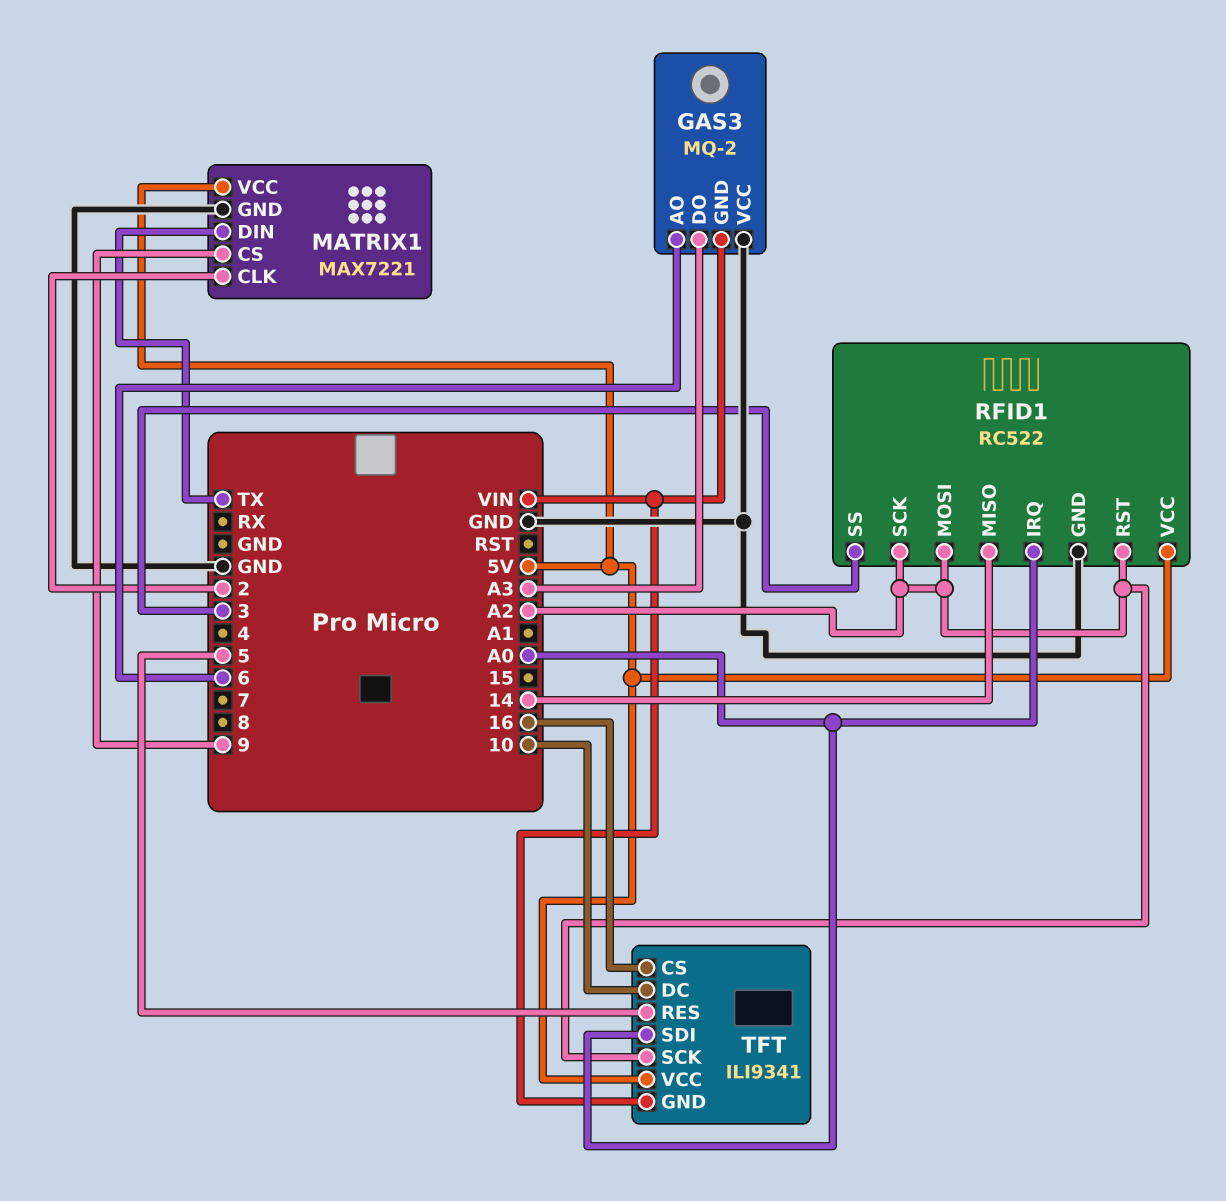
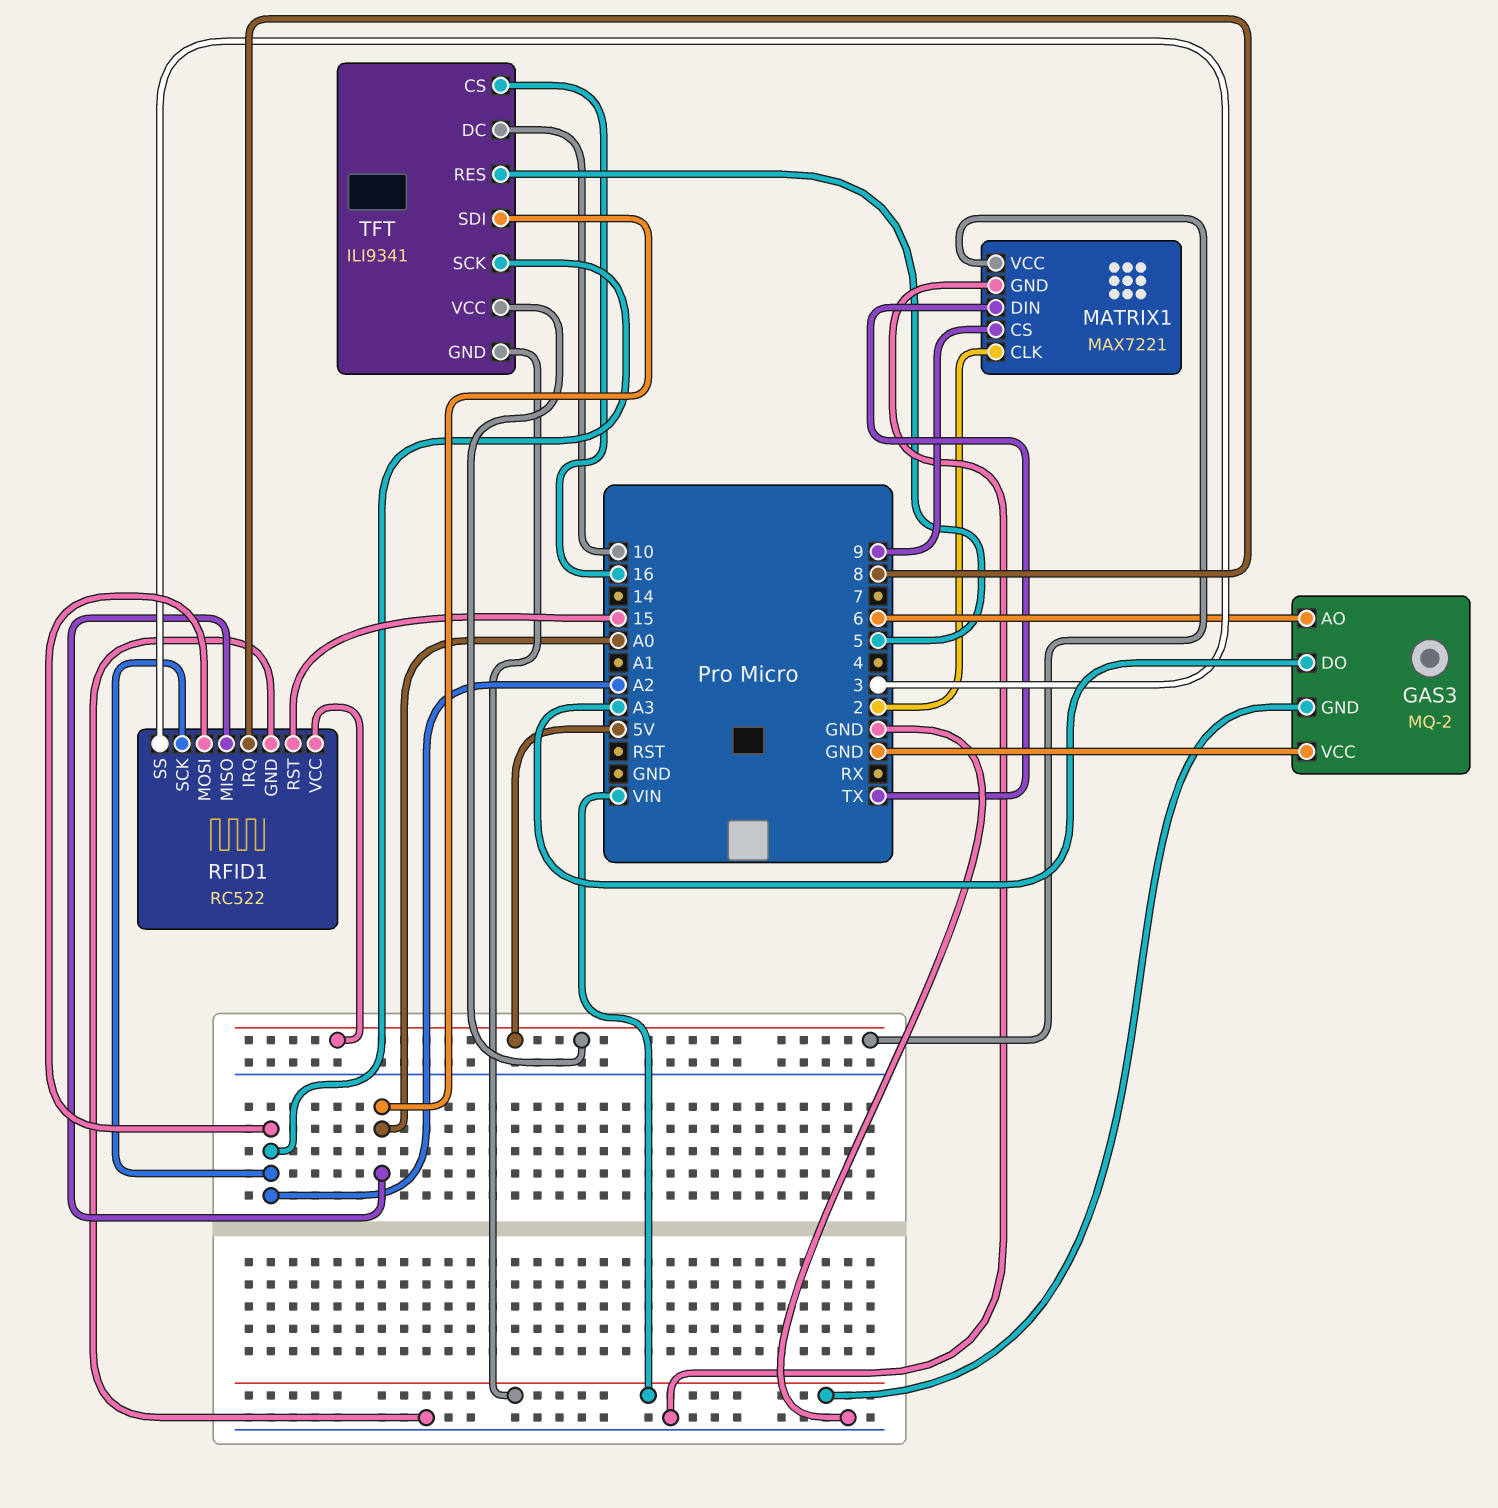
RFID1 pin IRQ: A0 -> 8
RFID1 pin MISO: 14 -> A0
RFID1 pin RST: A2 -> 15

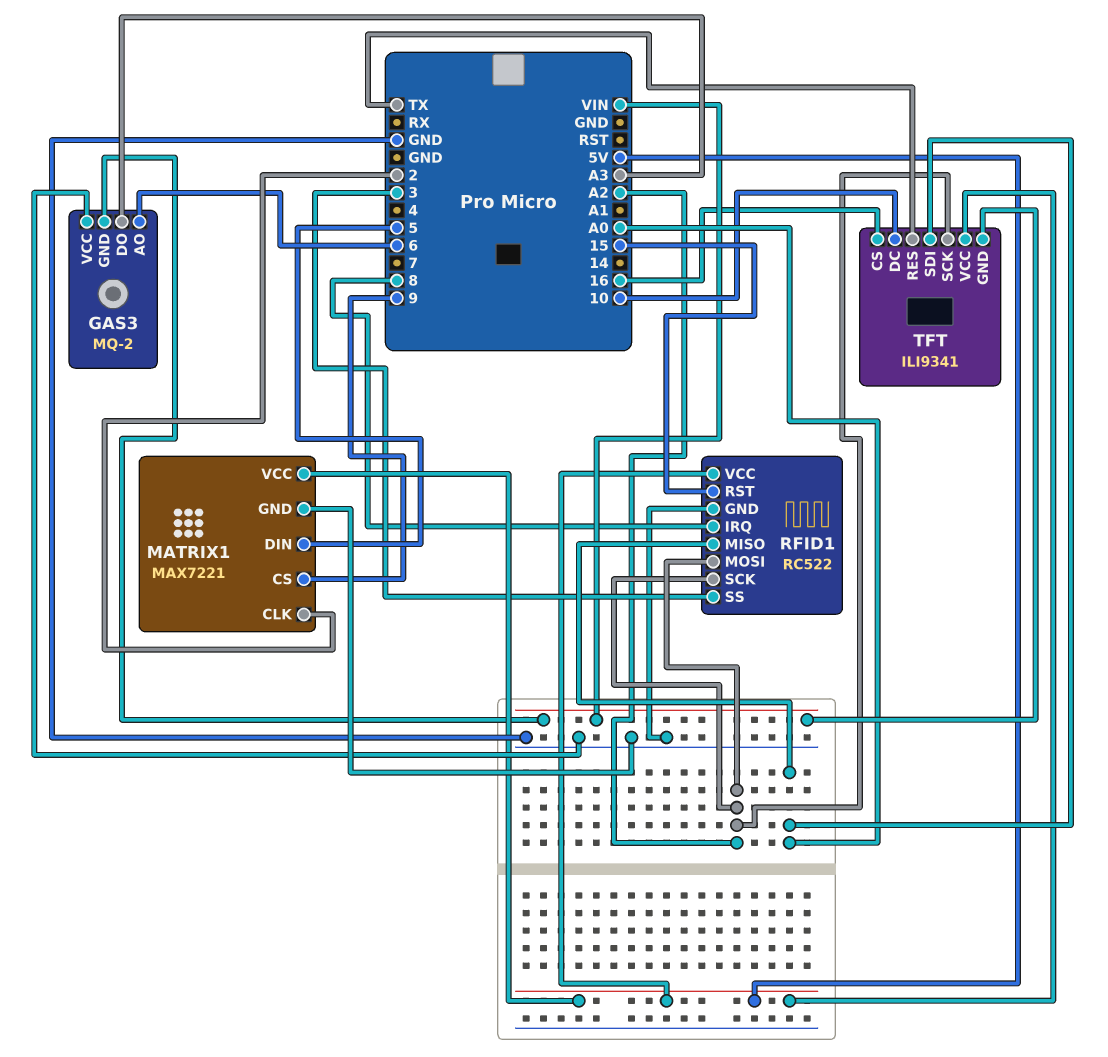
MATRIX1 pin DIN: TX -> 5
TFT pin RES: 5 -> TX

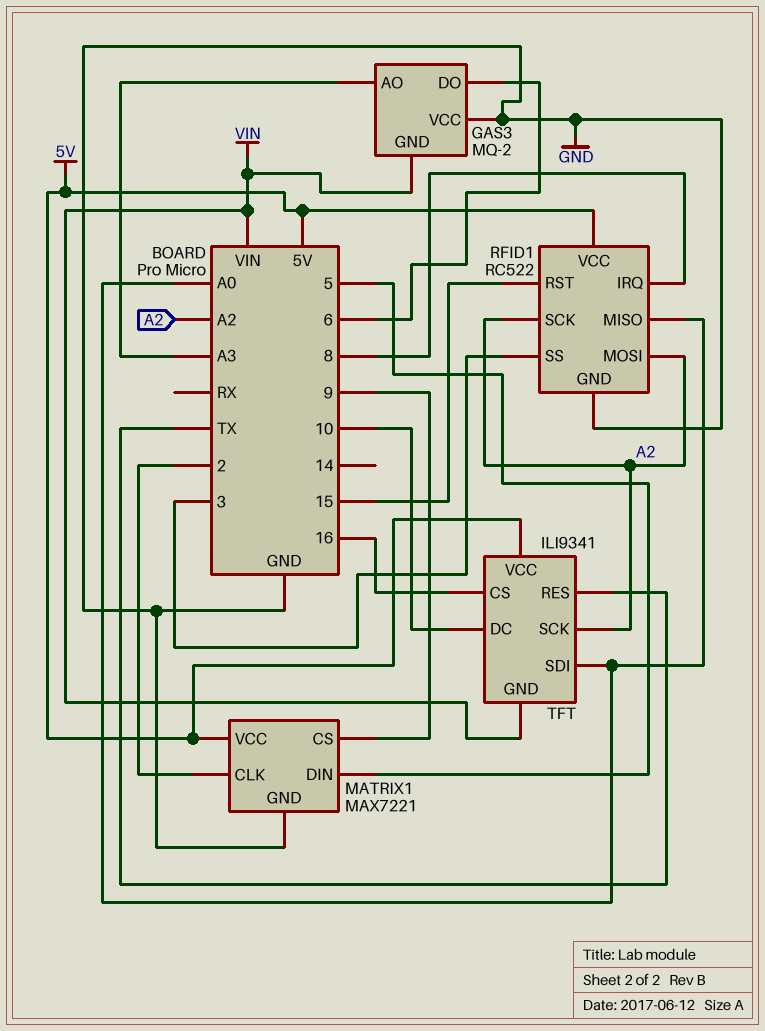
GAS3 pin AO: 6 -> A3
GAS3 pin DO: A3 -> 6

